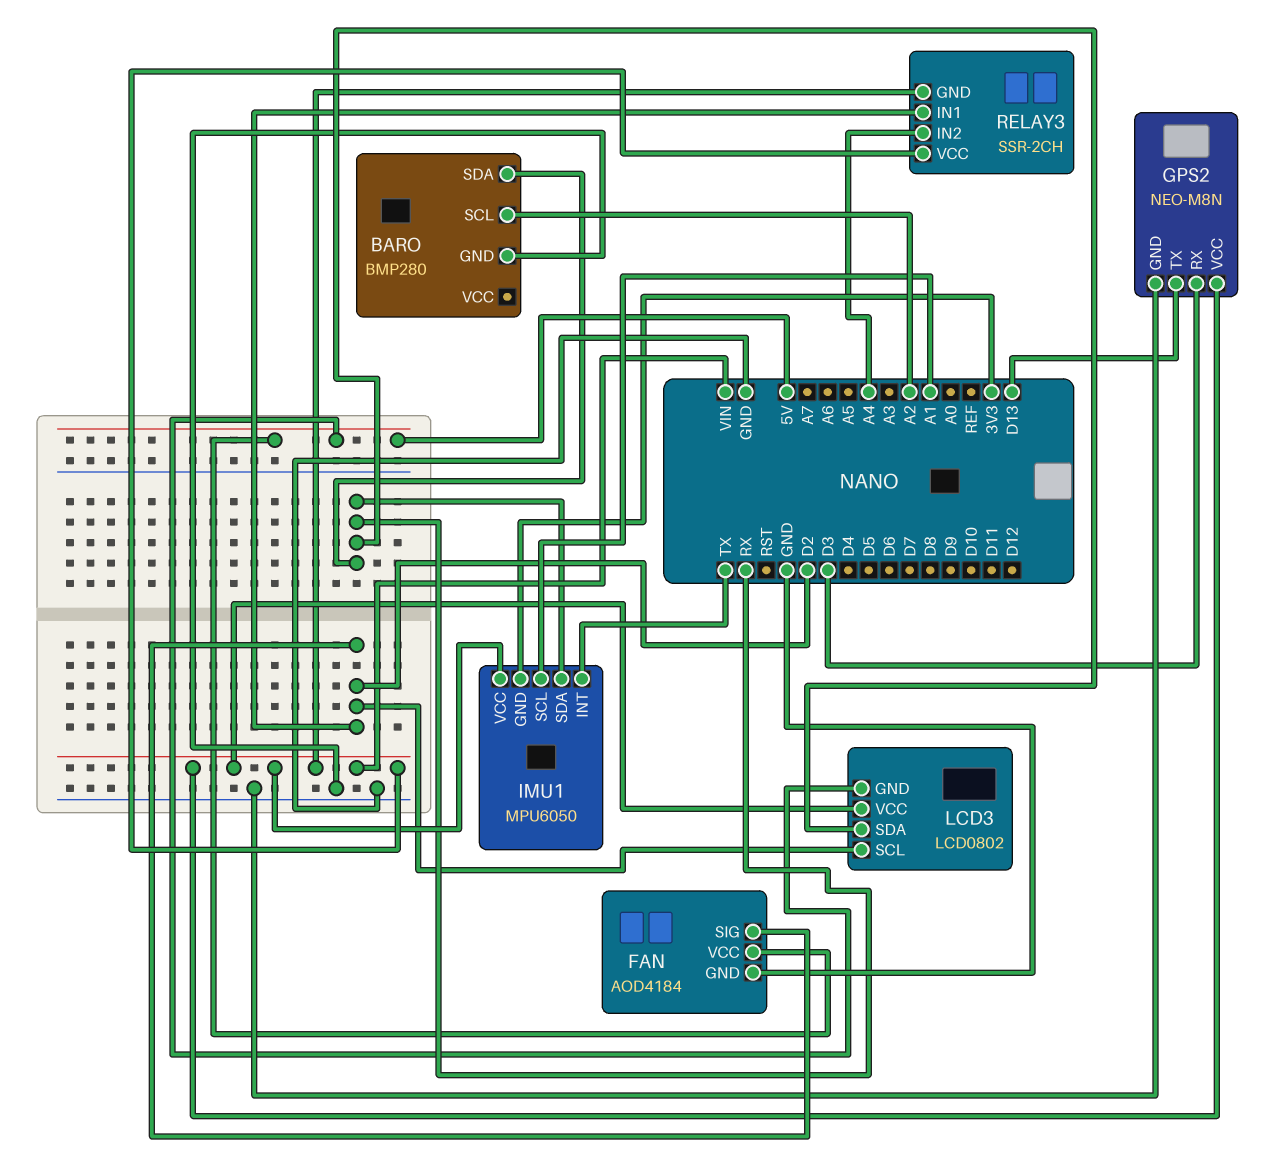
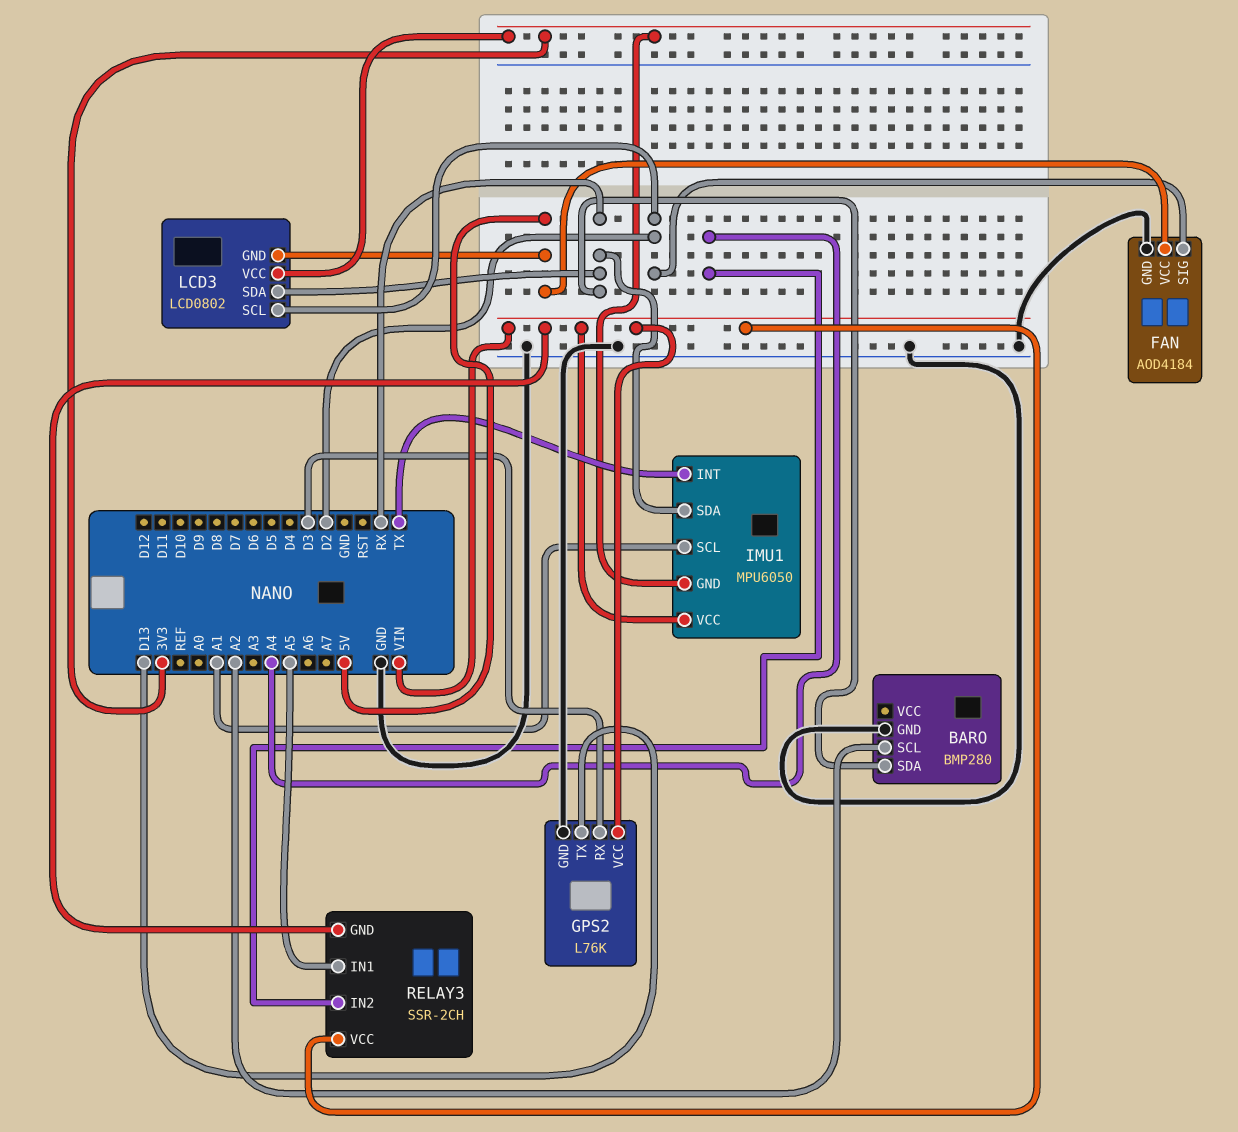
GPS2: NEO-M8N -> L76K
LCD3 pin VCC: VIN -> 3V3
RELAY3 pin IN1: D2 -> A5

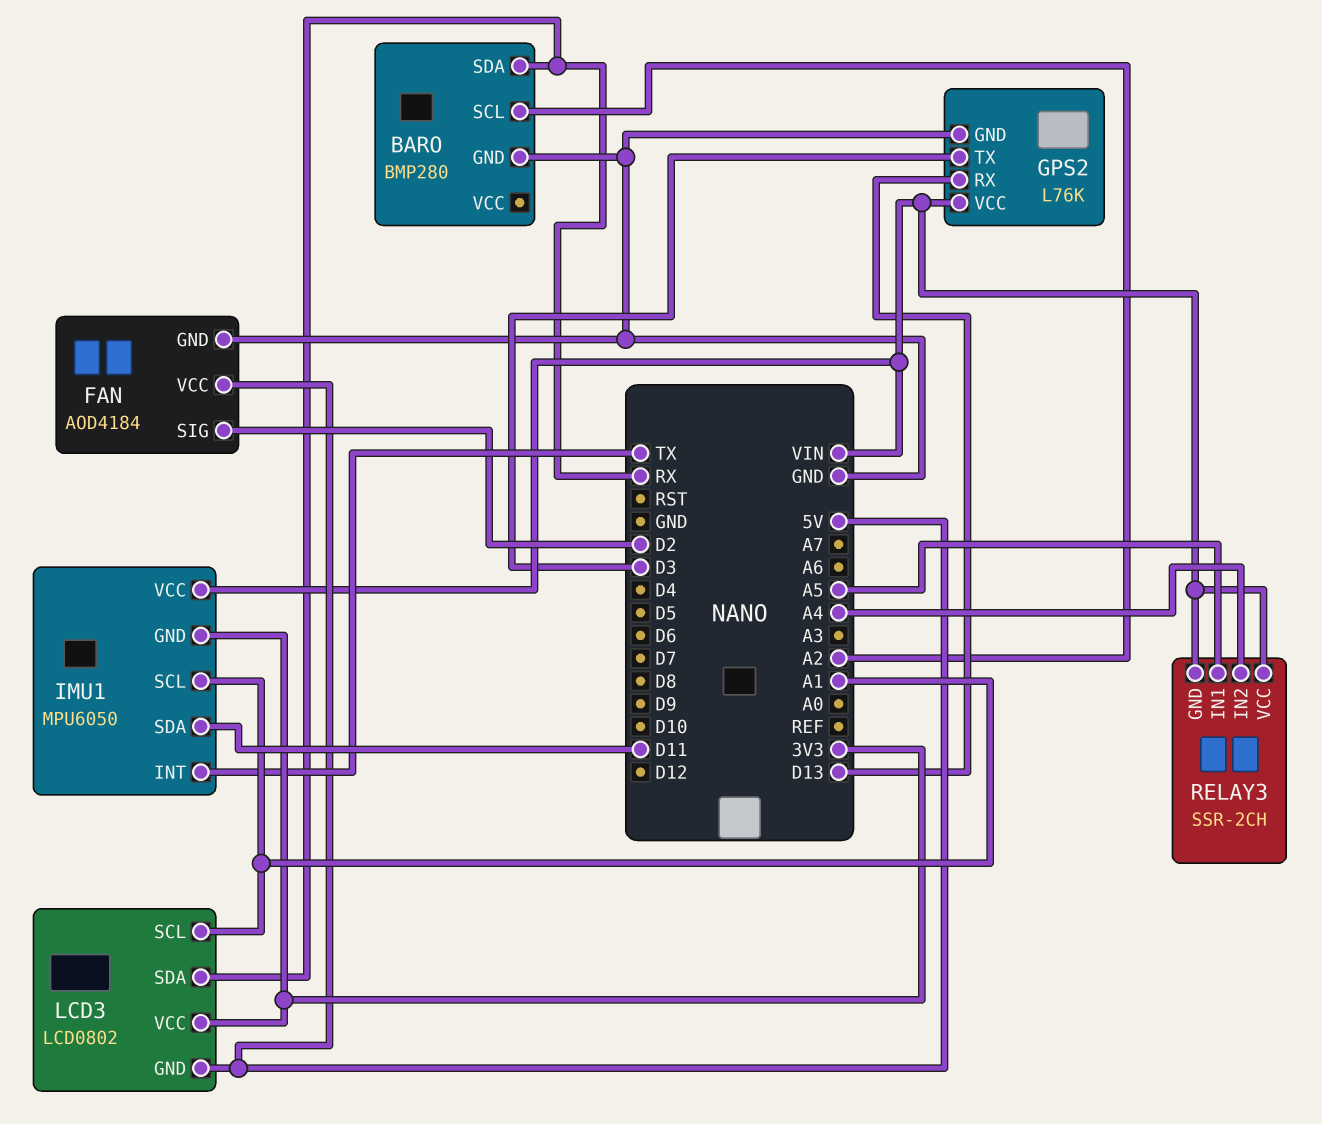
GPS2 pin RX: D3 -> D13
GPS2 pin TX: D13 -> D3
IMU1 pin SDA: RX -> D11
LCD3 pin SCL: D2 -> A1

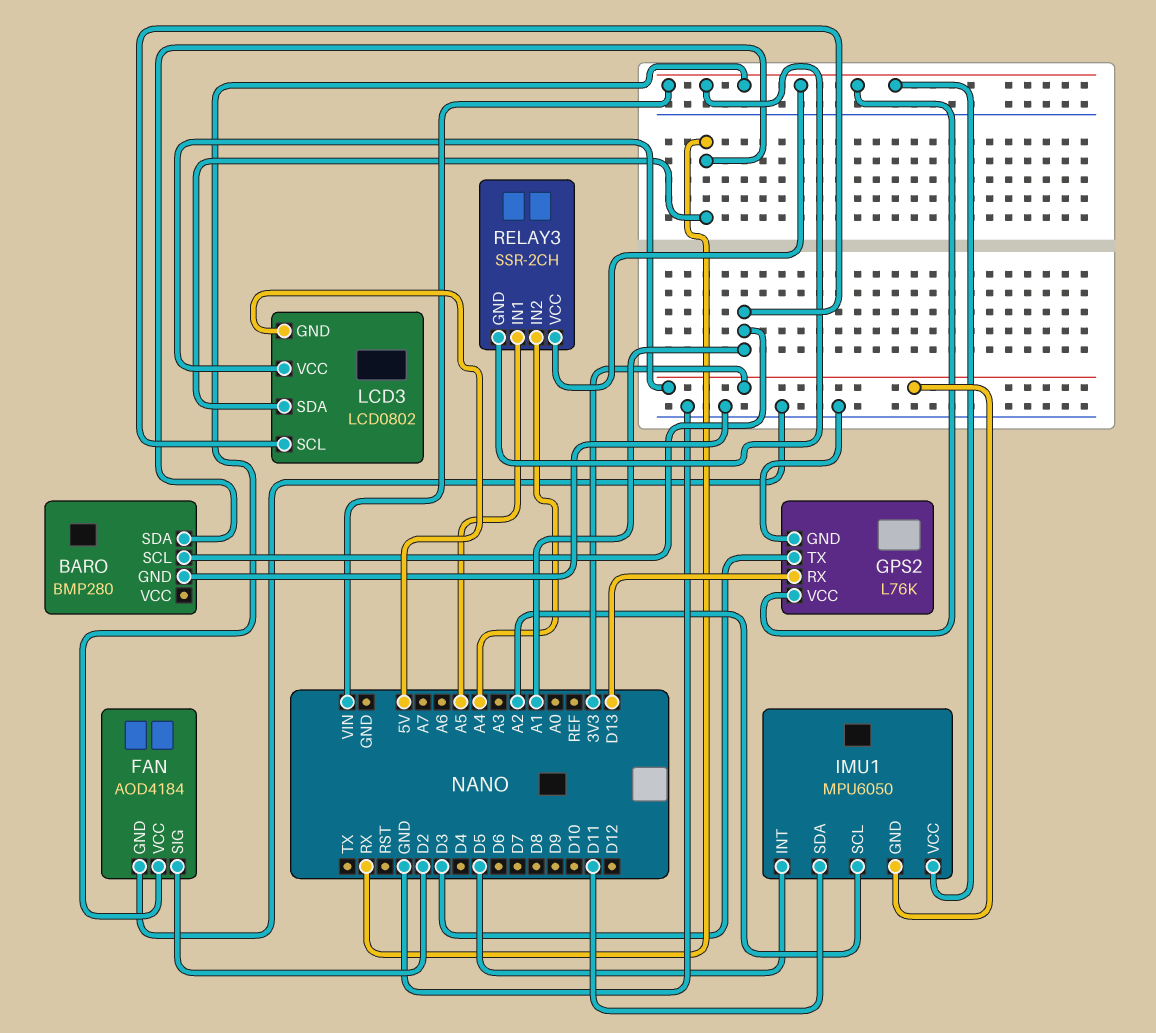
BARO pin SCL: A2 -> A1
FAN pin VCC: 5V -> VIN
IMU1 pin INT: TX -> D5
IMU1 pin SCL: A1 -> A2

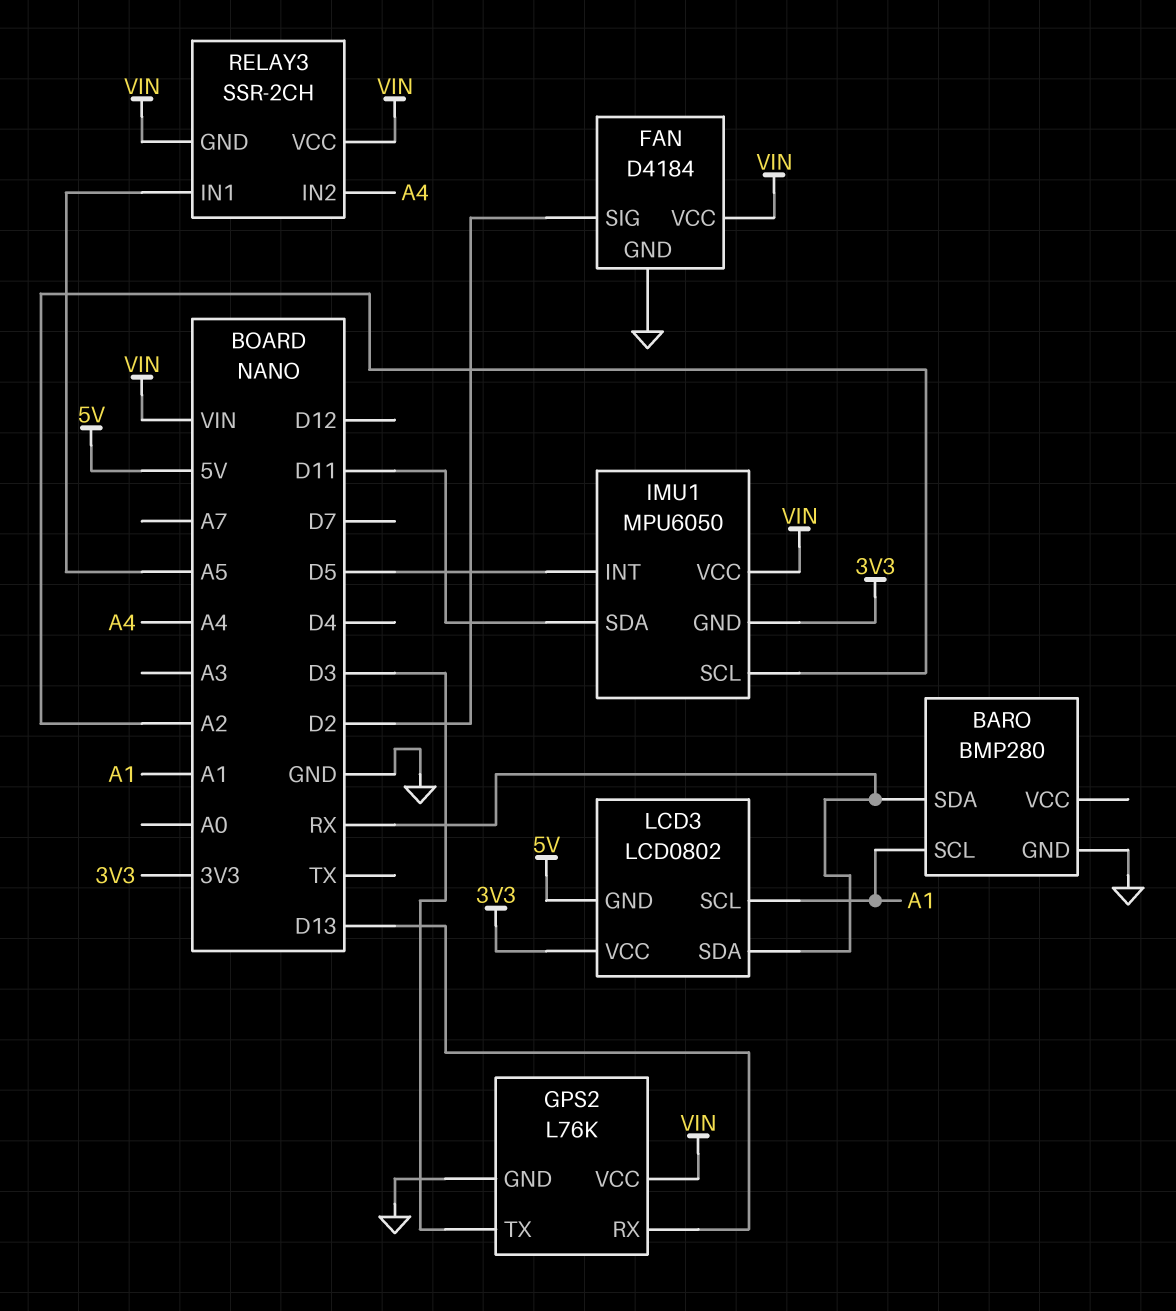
FAN: AOD4184 -> D4184

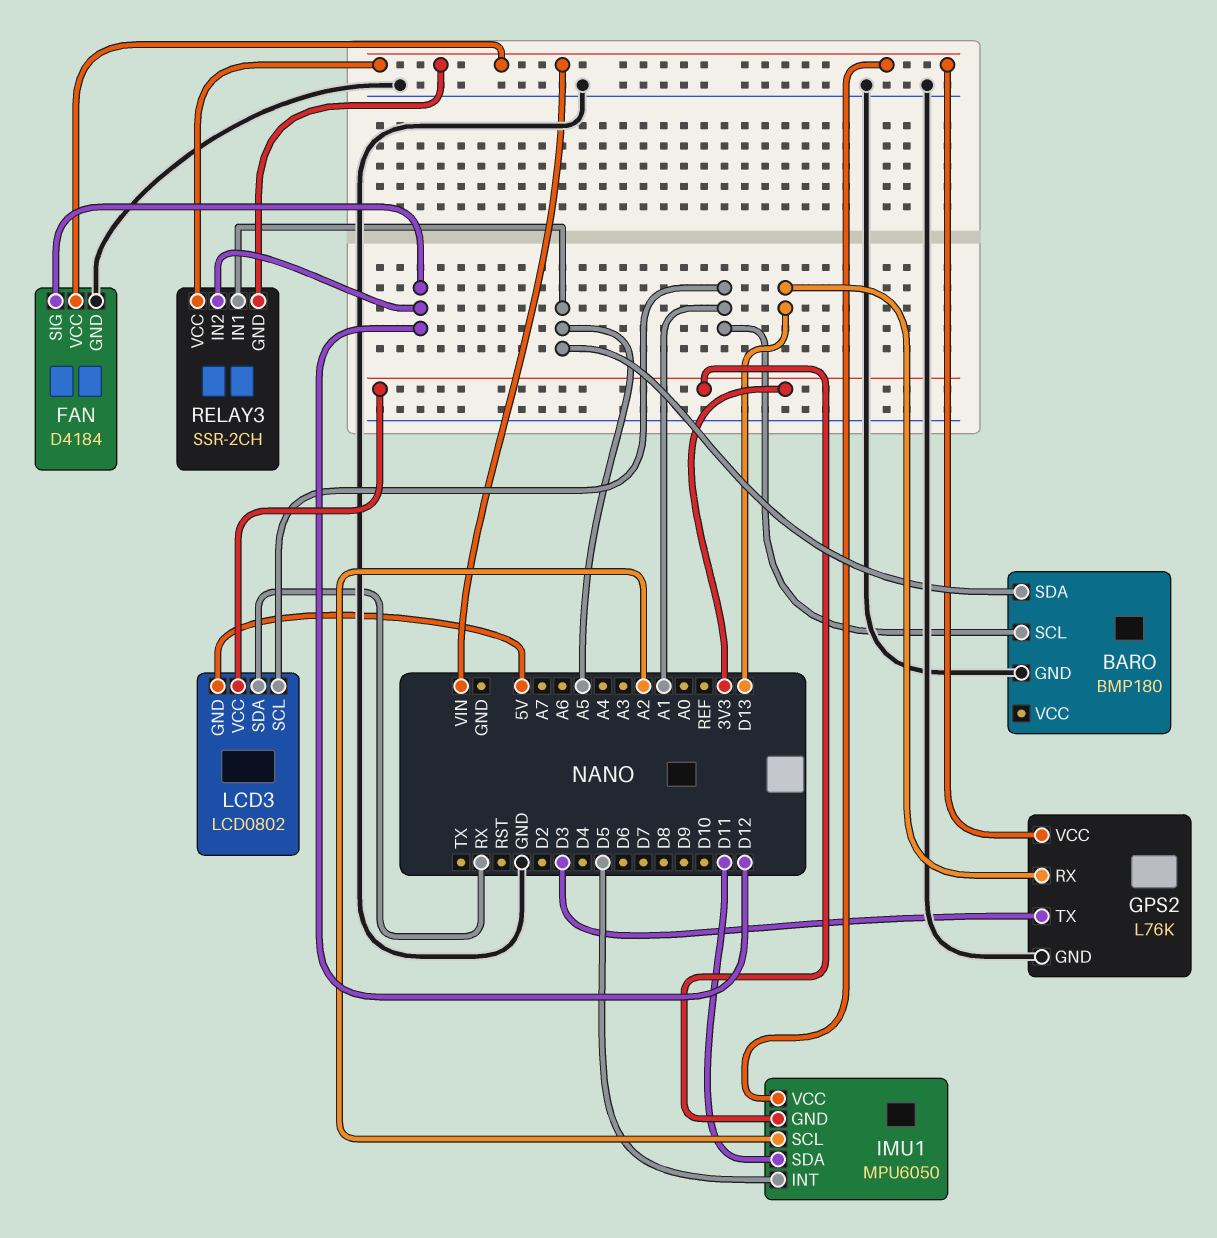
BARO: BMP280 -> BMP180
BARO pin SDA: RX -> A5
FAN pin SIG: D2 -> D12
RELAY3 pin IN2: A4 -> D12

